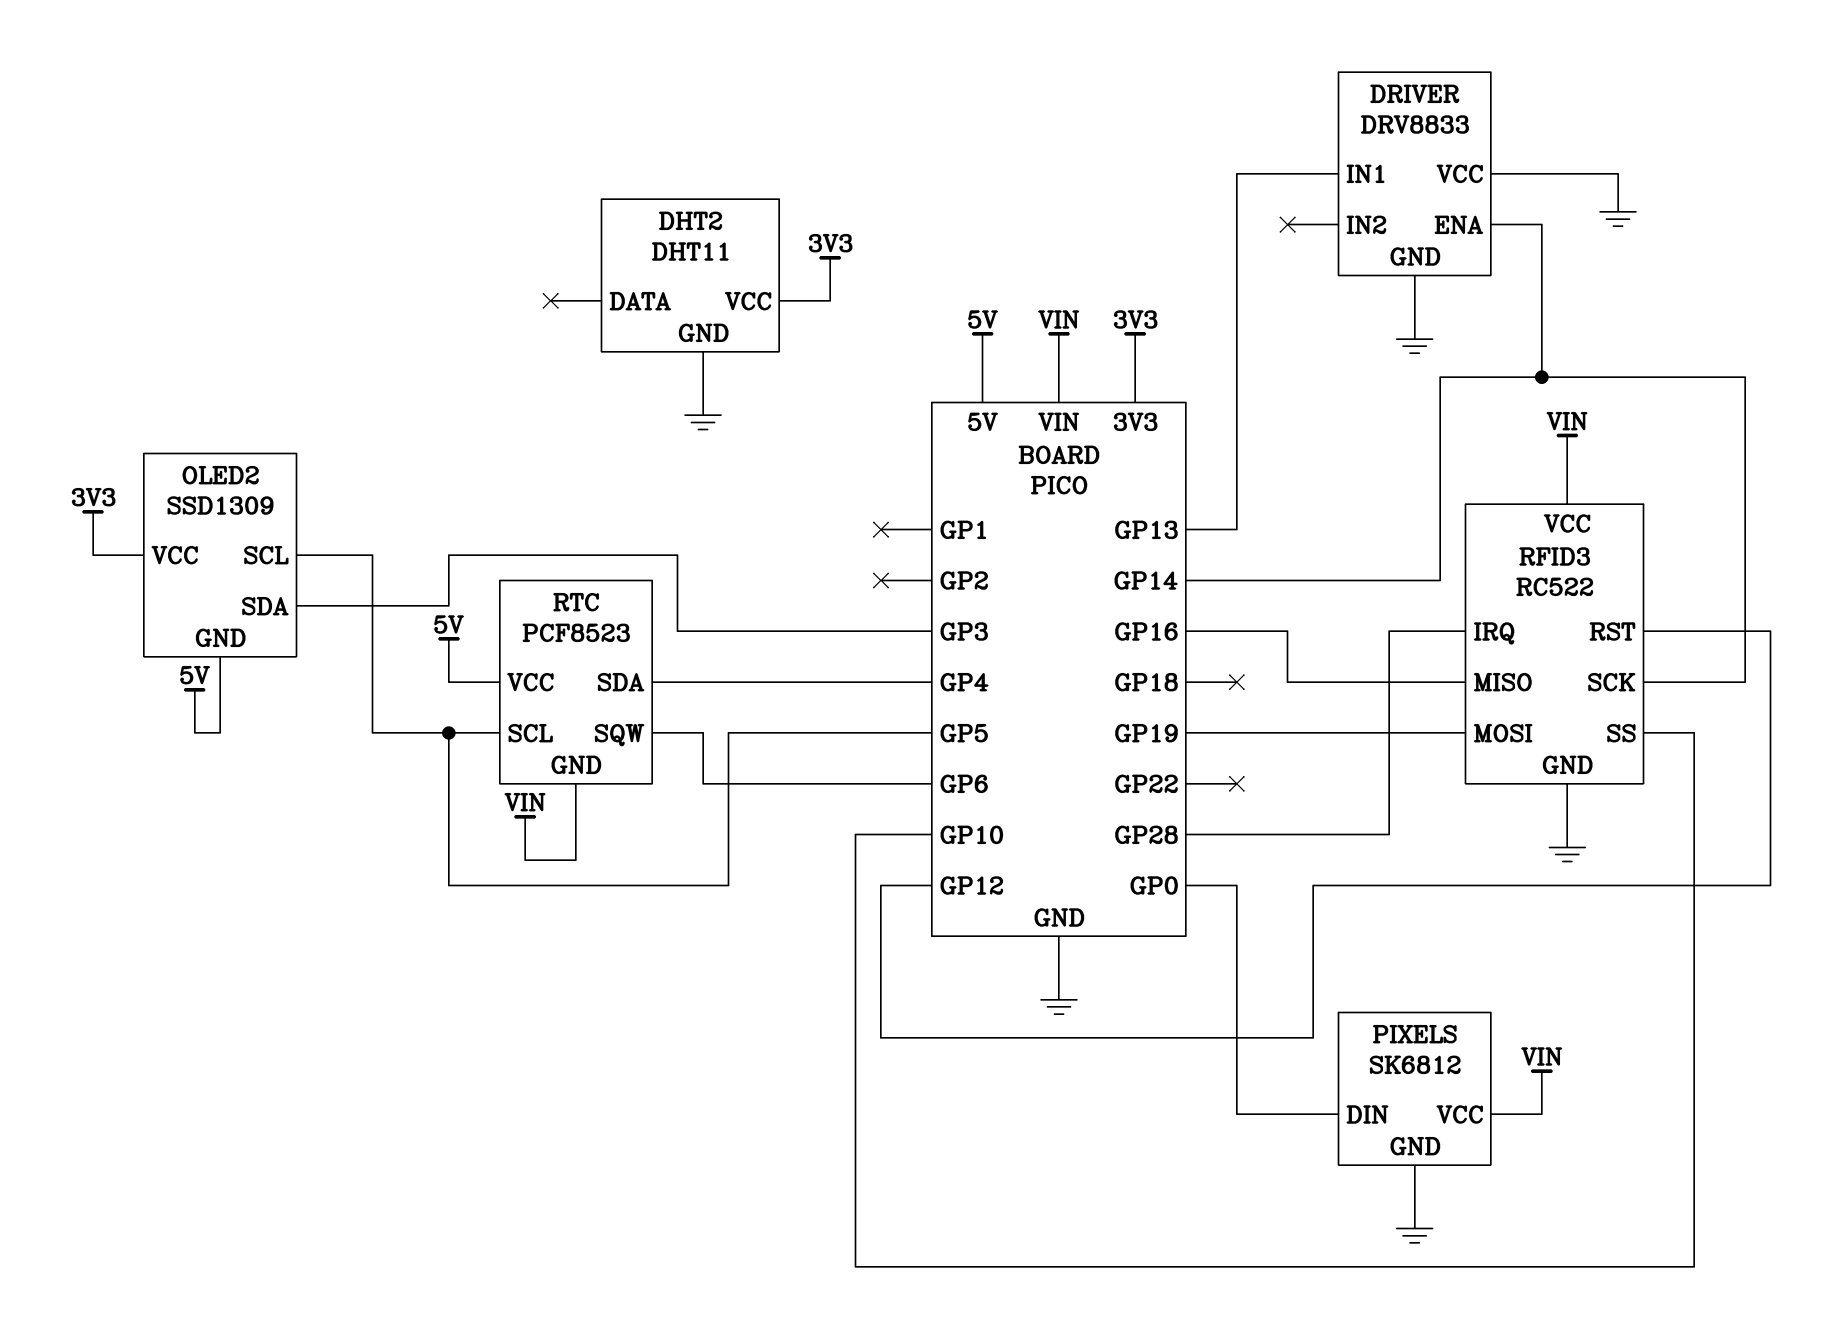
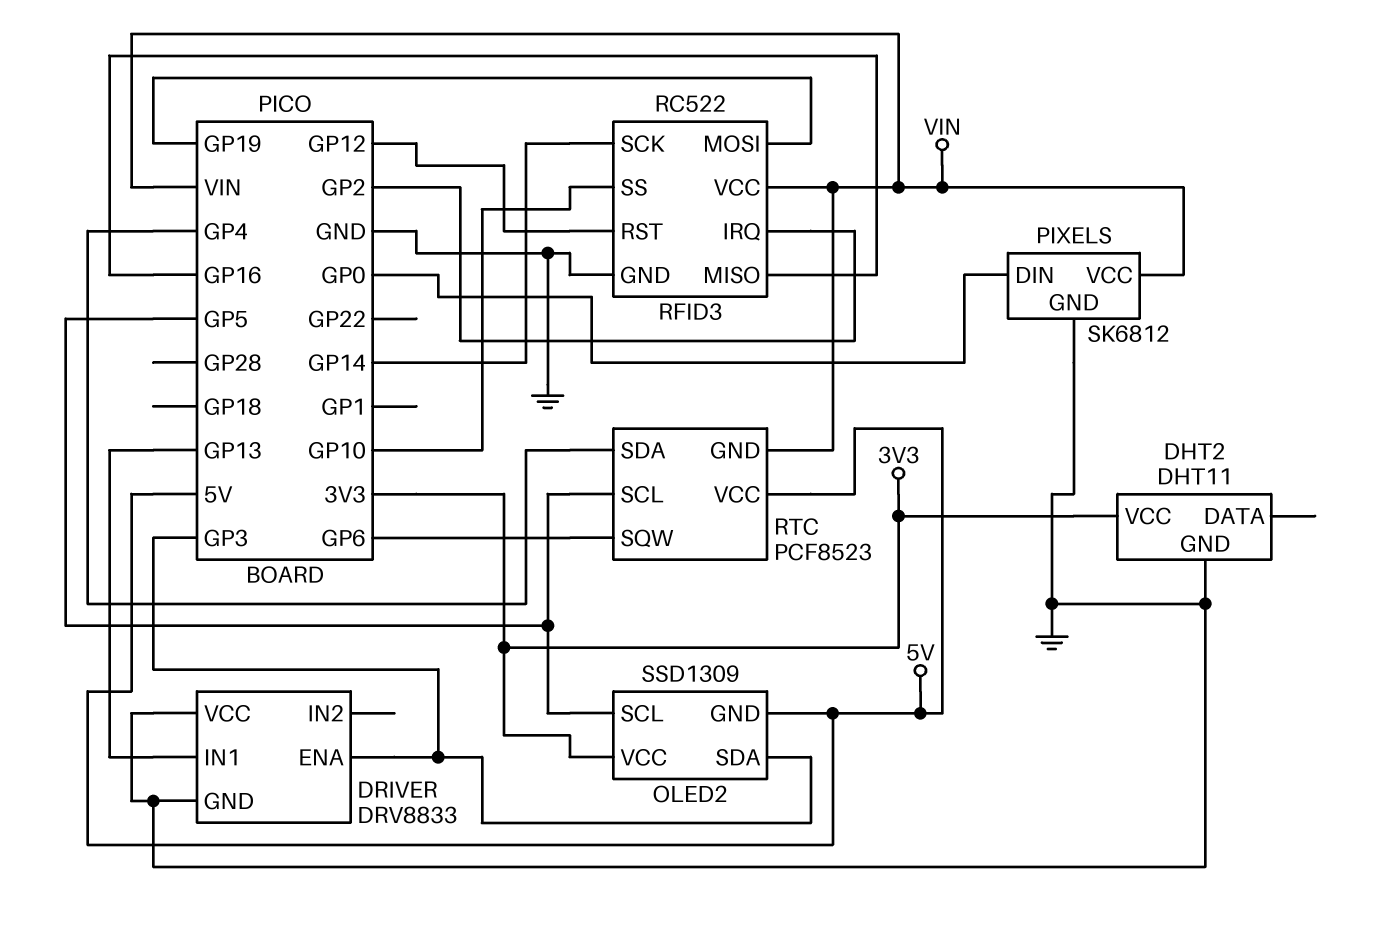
DRIVER pin ENA: GP14 -> GP3
RFID3 pin IRQ: GP28 -> GP2

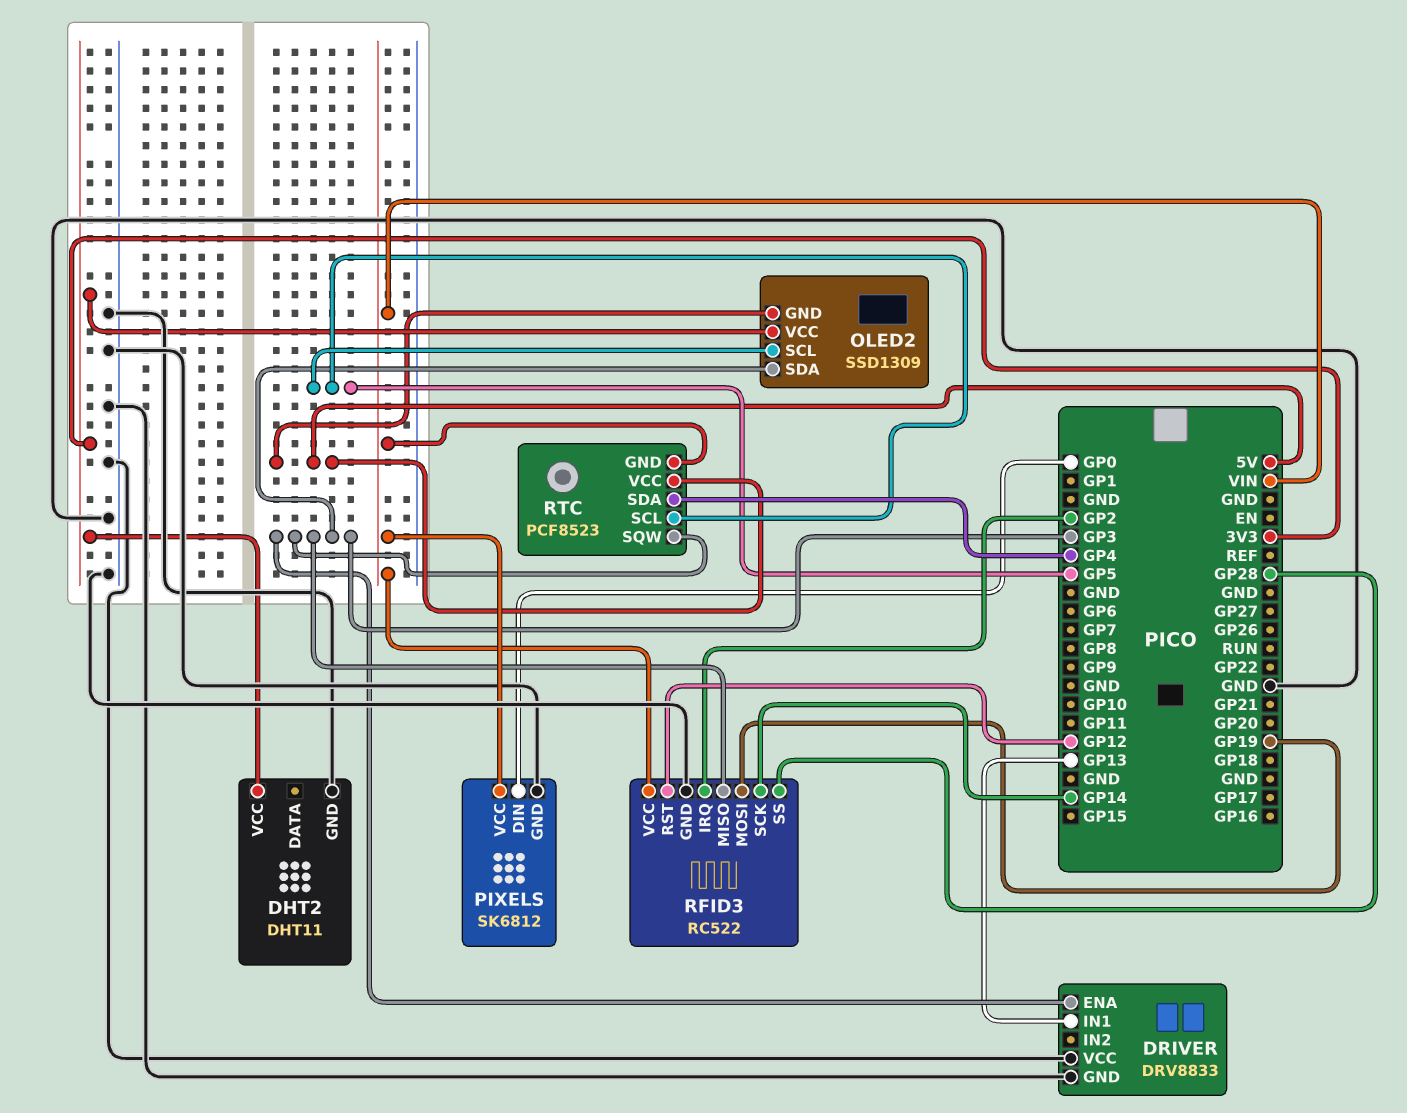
RFID3 pin MISO: GP16 -> GP3
RFID3 pin SS: GP10 -> GP28
RTC pin SQW: GP6 -> GP3

